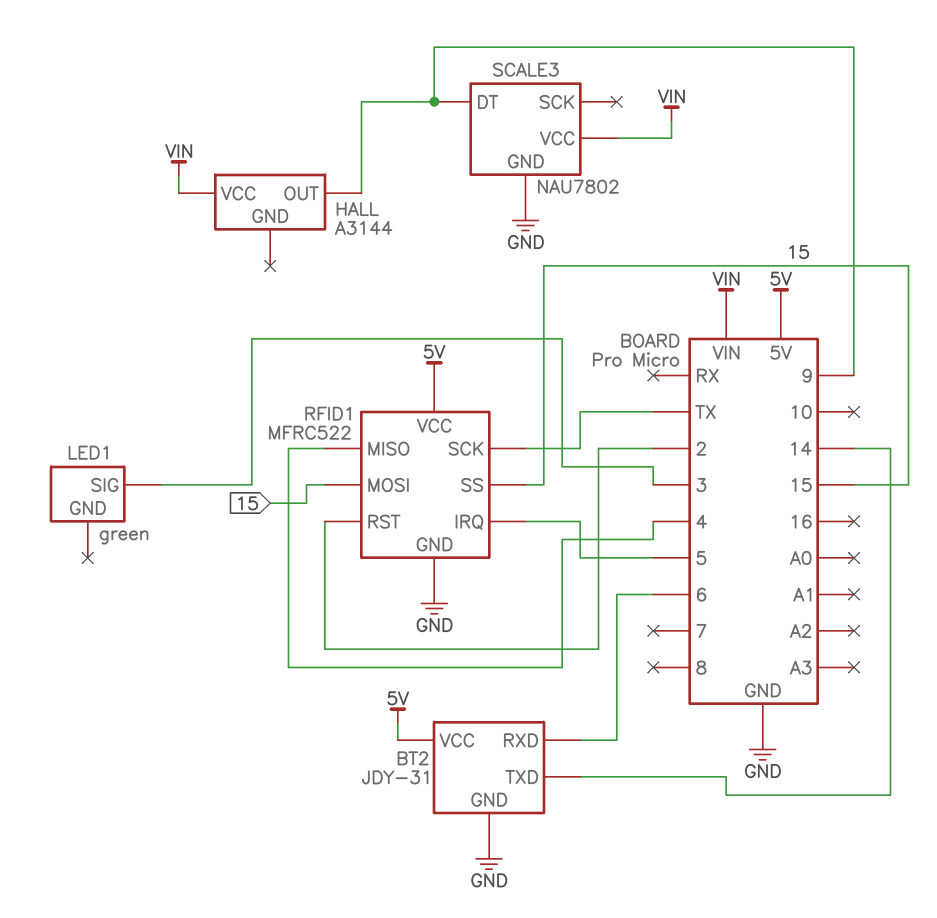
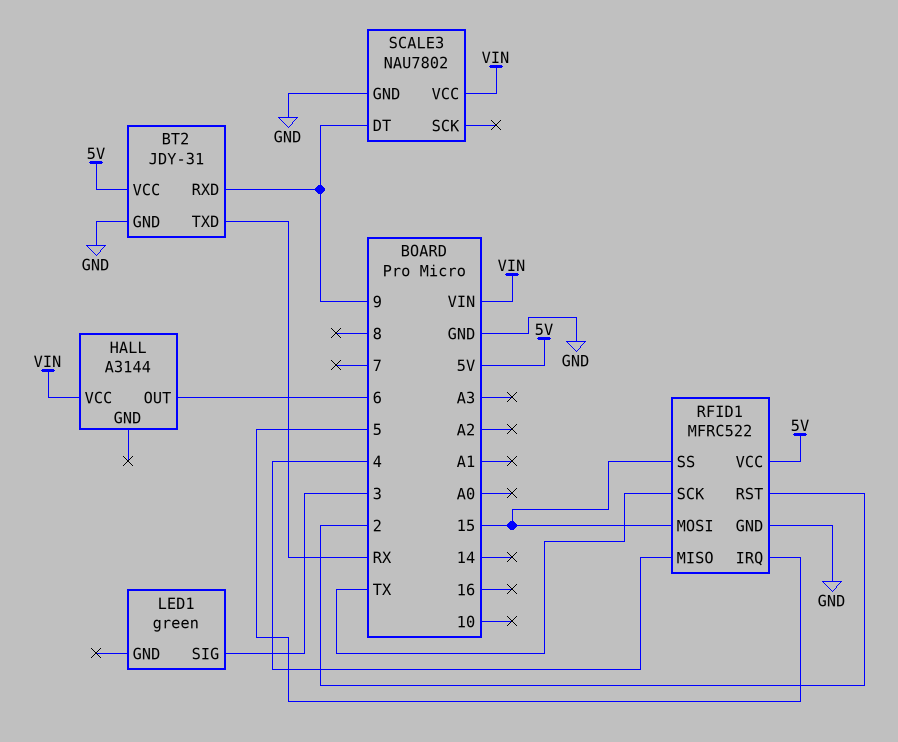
BT2 pin RXD: 6 -> 9
BT2 pin TXD: 14 -> RX
HALL pin OUT: 9 -> 6

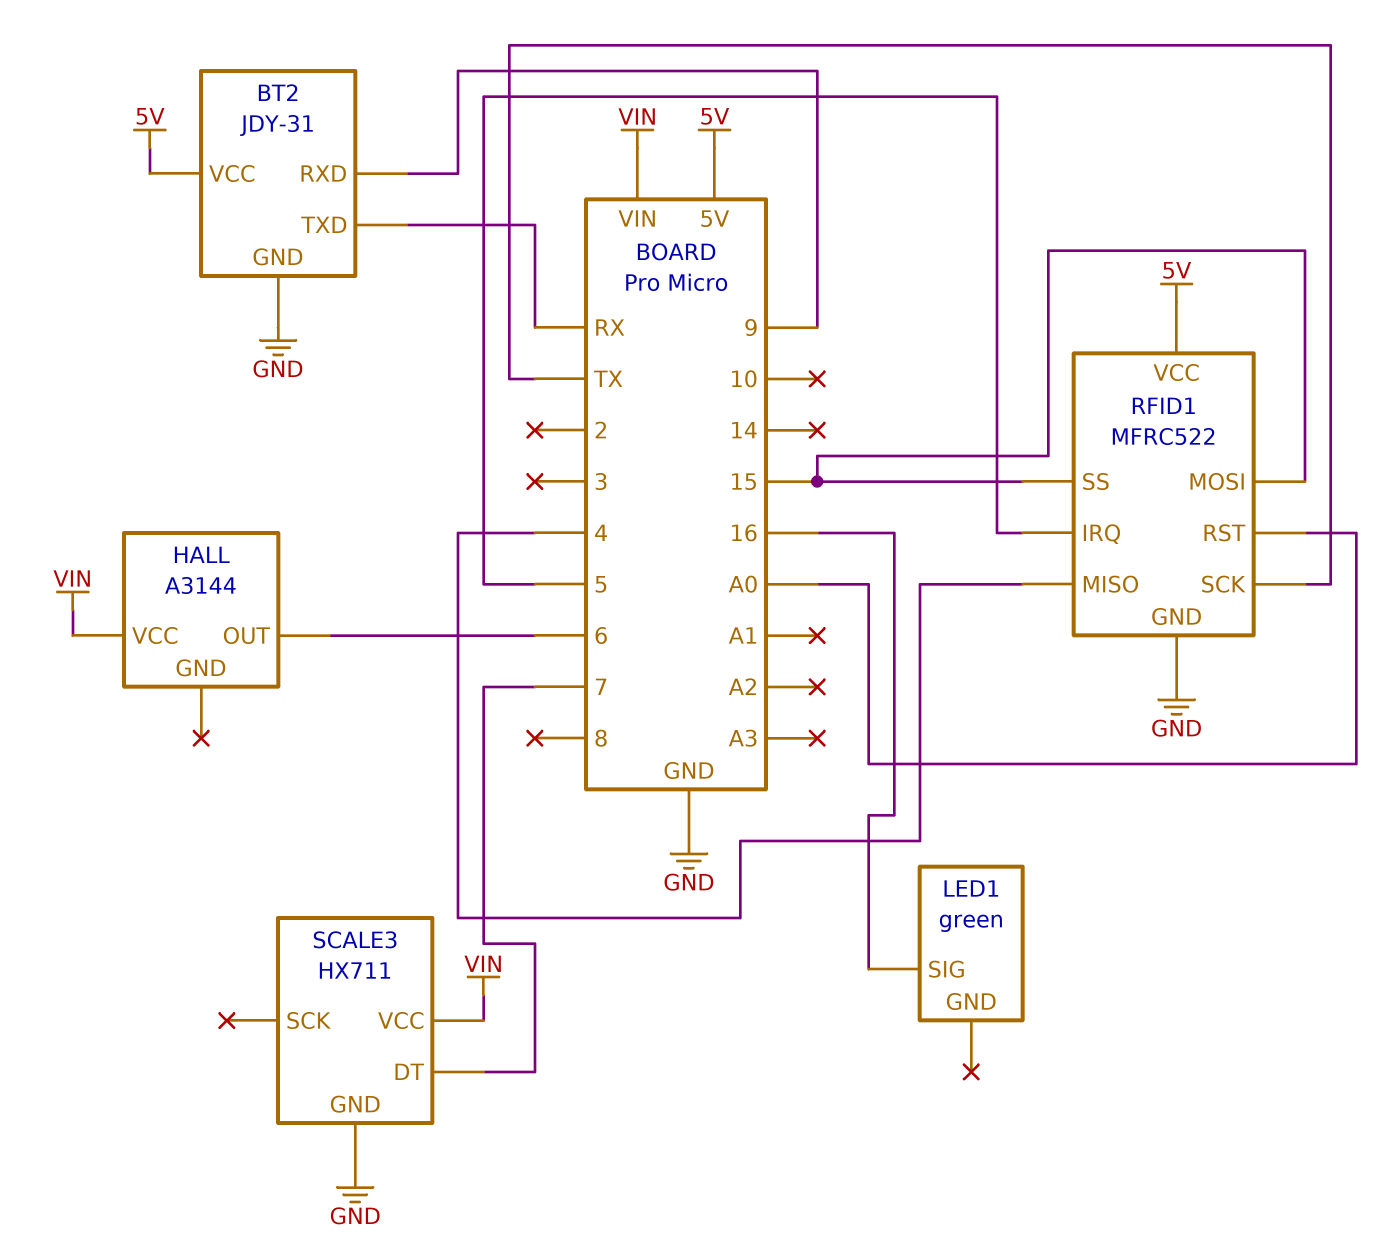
LED1 pin SIG: 3 -> 16
RFID1 pin RST: 2 -> A0
SCALE3: NAU7802 -> HX711
SCALE3 pin DT: 9 -> 7

